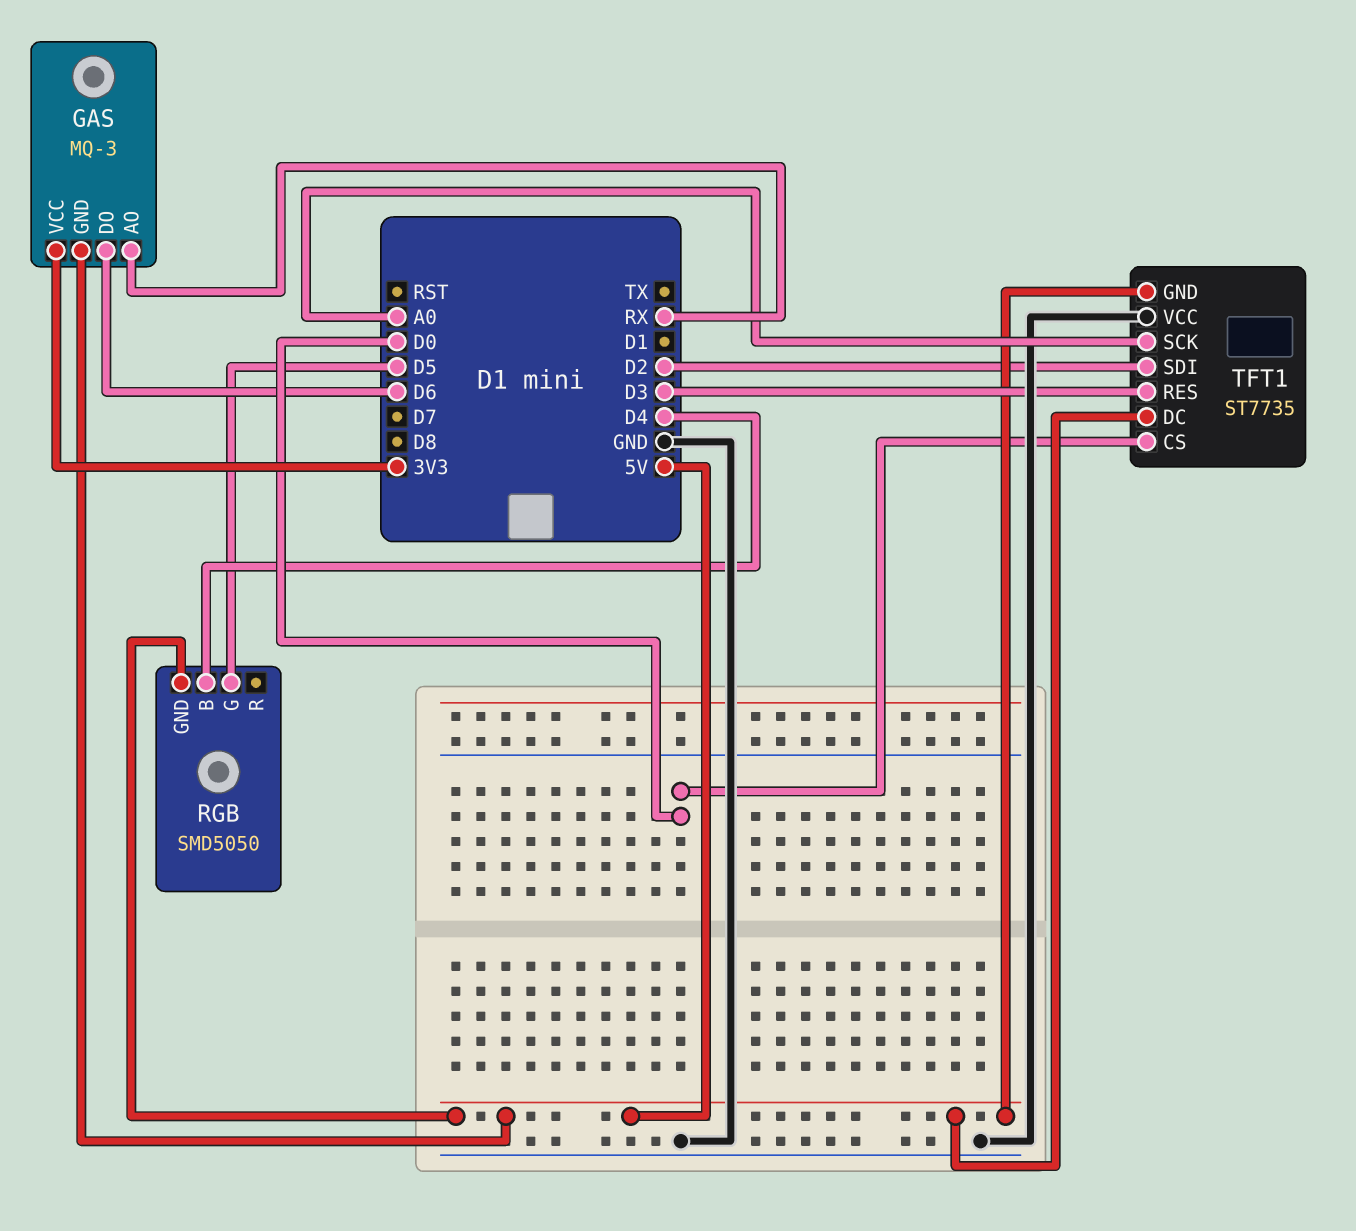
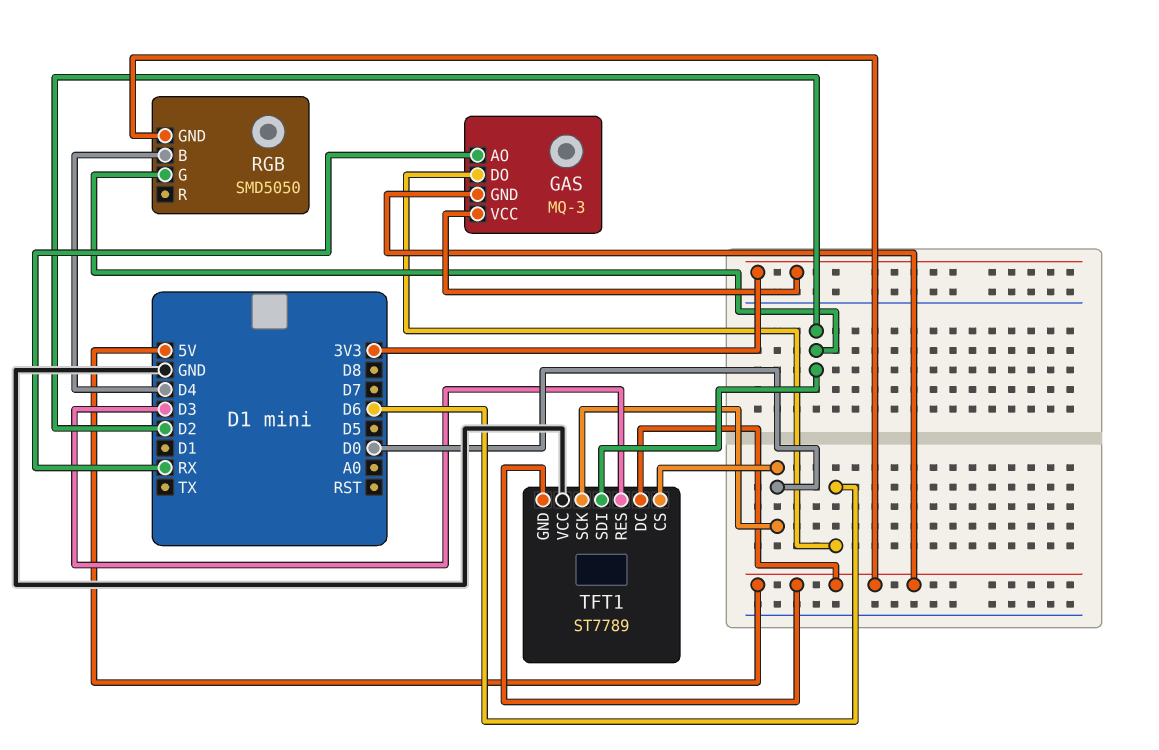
RGB pin G: D5 -> D2
TFT1: ST7735 -> ST7789
TFT1 pin SCK: A0 -> D0

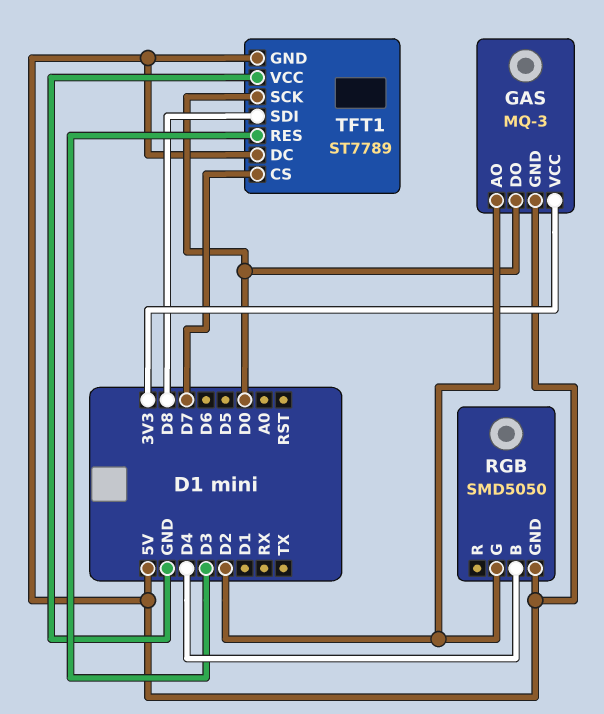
GAS pin AO: RX -> D2
GAS pin DO: D6 -> D0
TFT1 pin CS: D0 -> D7
TFT1 pin SDI: D2 -> D8

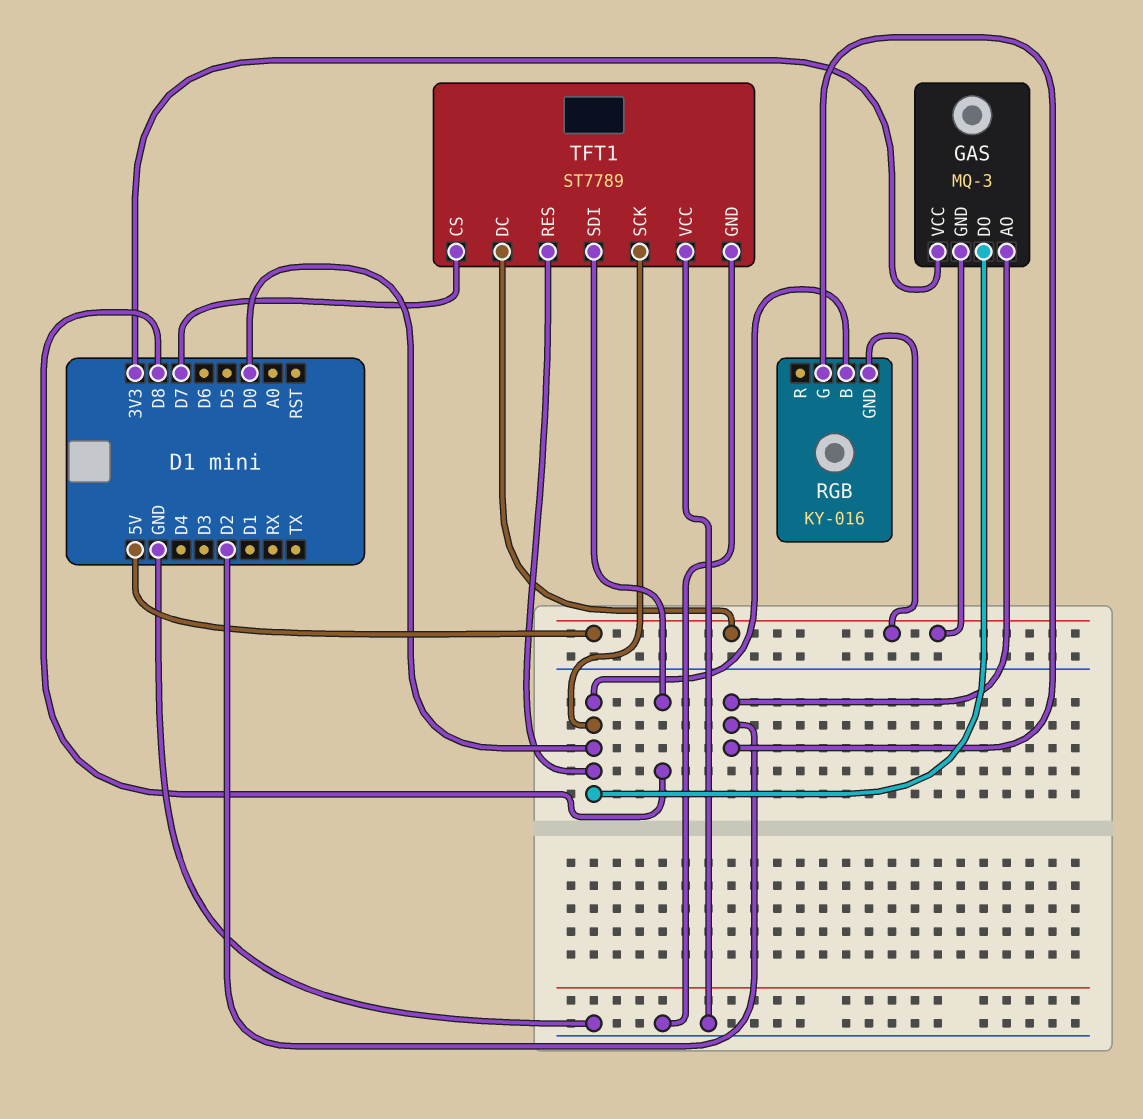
RGB: SMD5050 -> KY-016
RGB pin B: D4 -> D0
TFT1 pin GND: 5V -> GND
TFT1 pin RES: D3 -> D0

